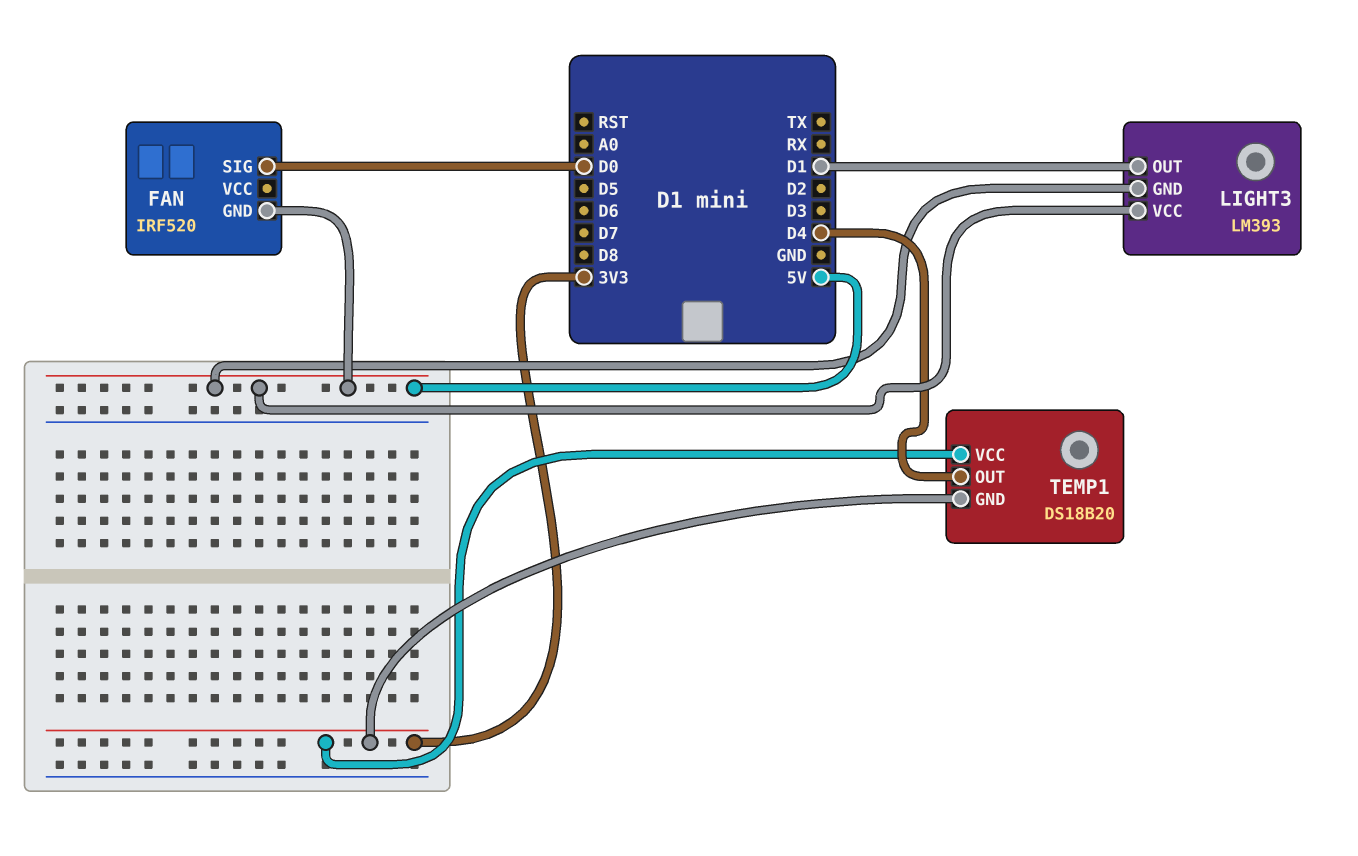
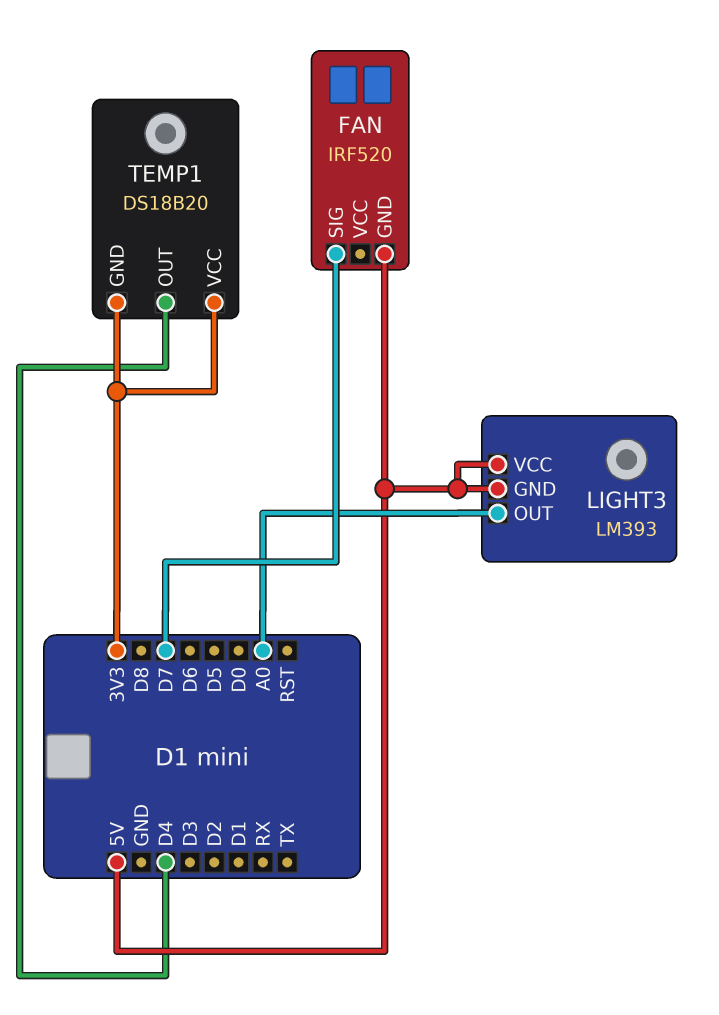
FAN pin SIG: D0 -> D7
LIGHT3 pin OUT: D1 -> A0

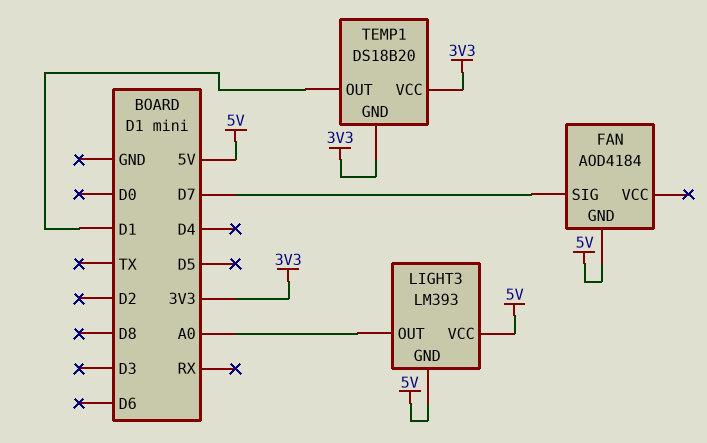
FAN: IRF520 -> AOD4184
TEMP1 pin OUT: D4 -> D1

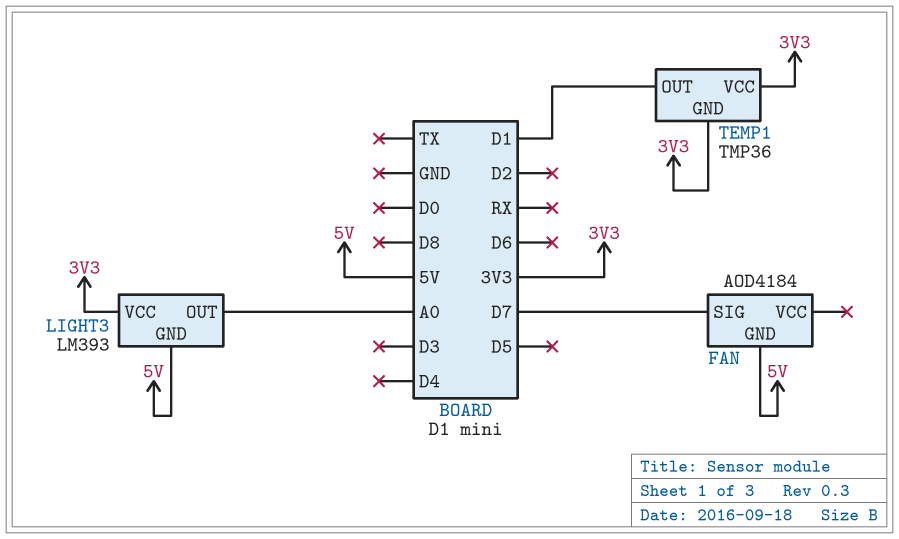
LIGHT3 pin VCC: 5V -> 3V3
TEMP1: DS18B20 -> TMP36

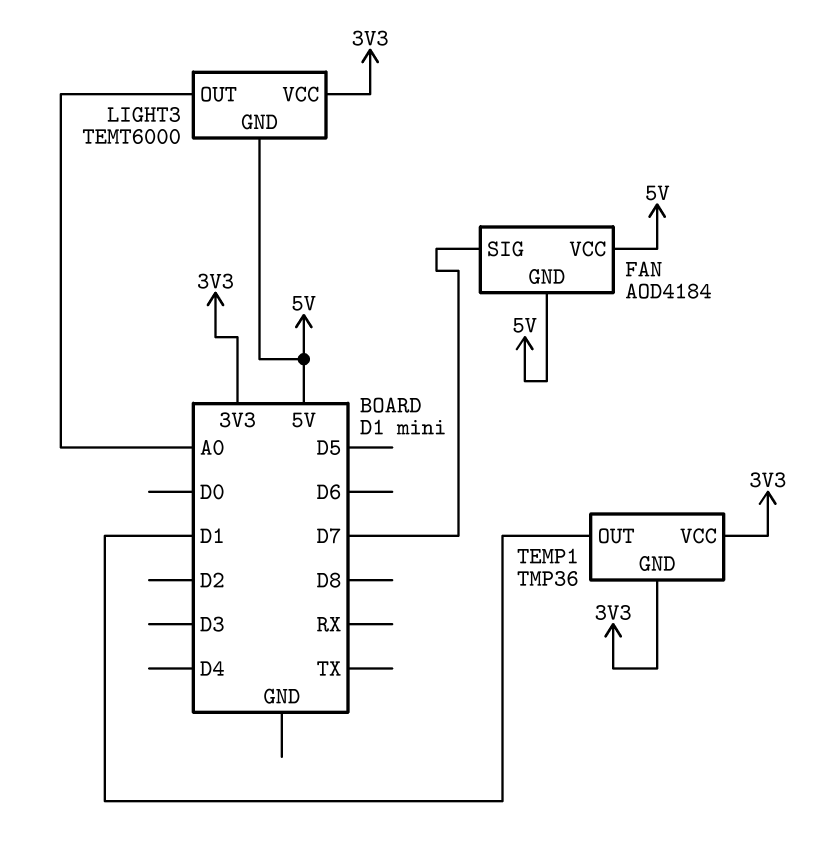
FAN pin VCC: none -> 5V
LIGHT3: LM393 -> TEMT6000

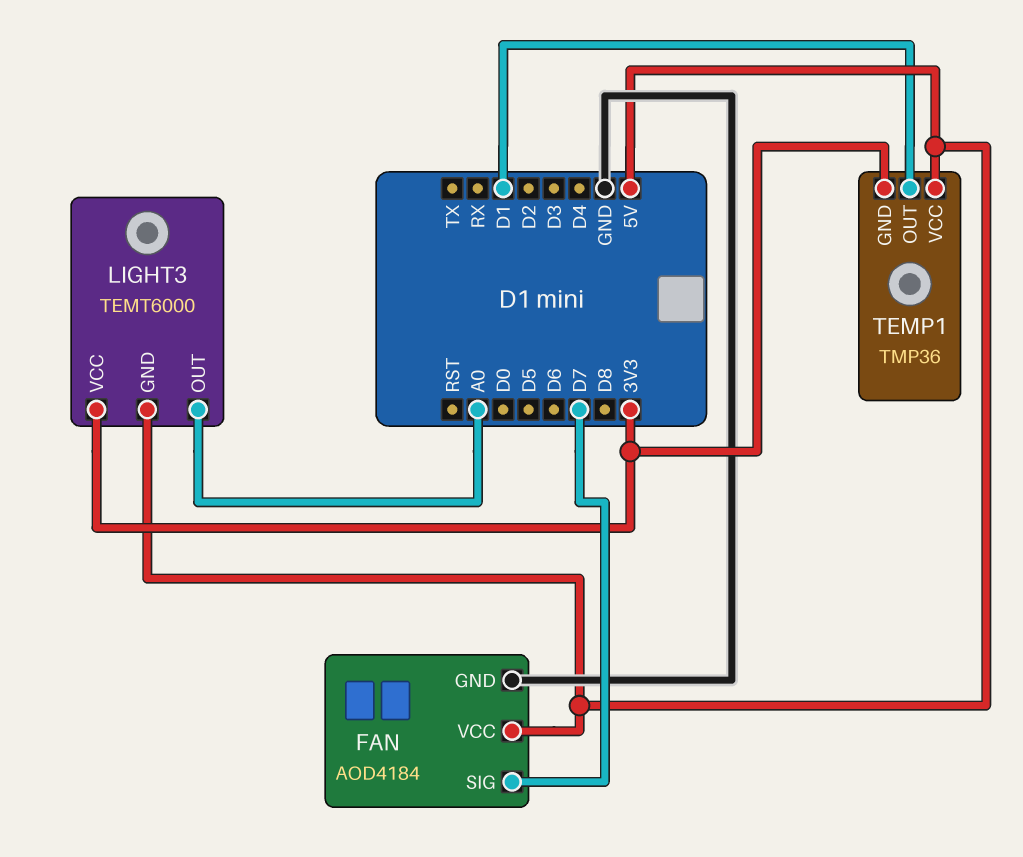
FAN pin GND: 5V -> GND
TEMP1 pin VCC: 3V3 -> 5V

